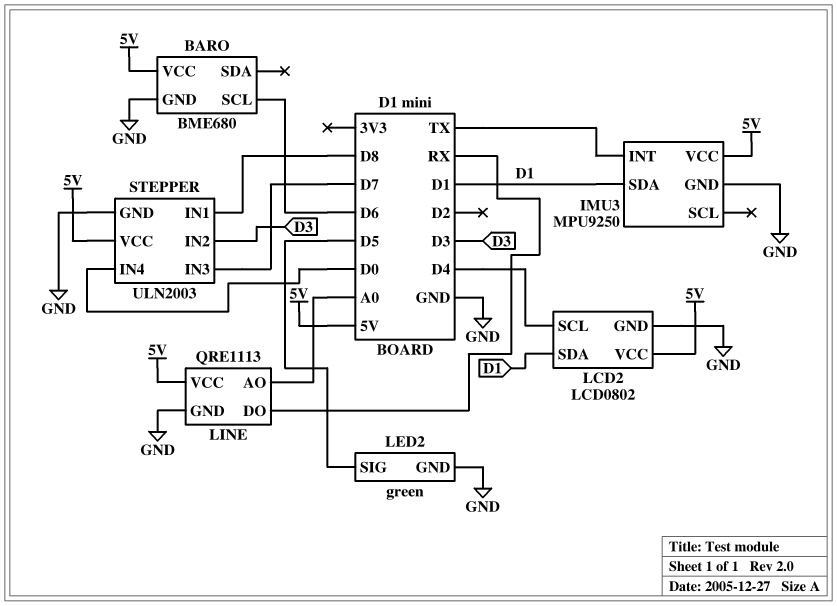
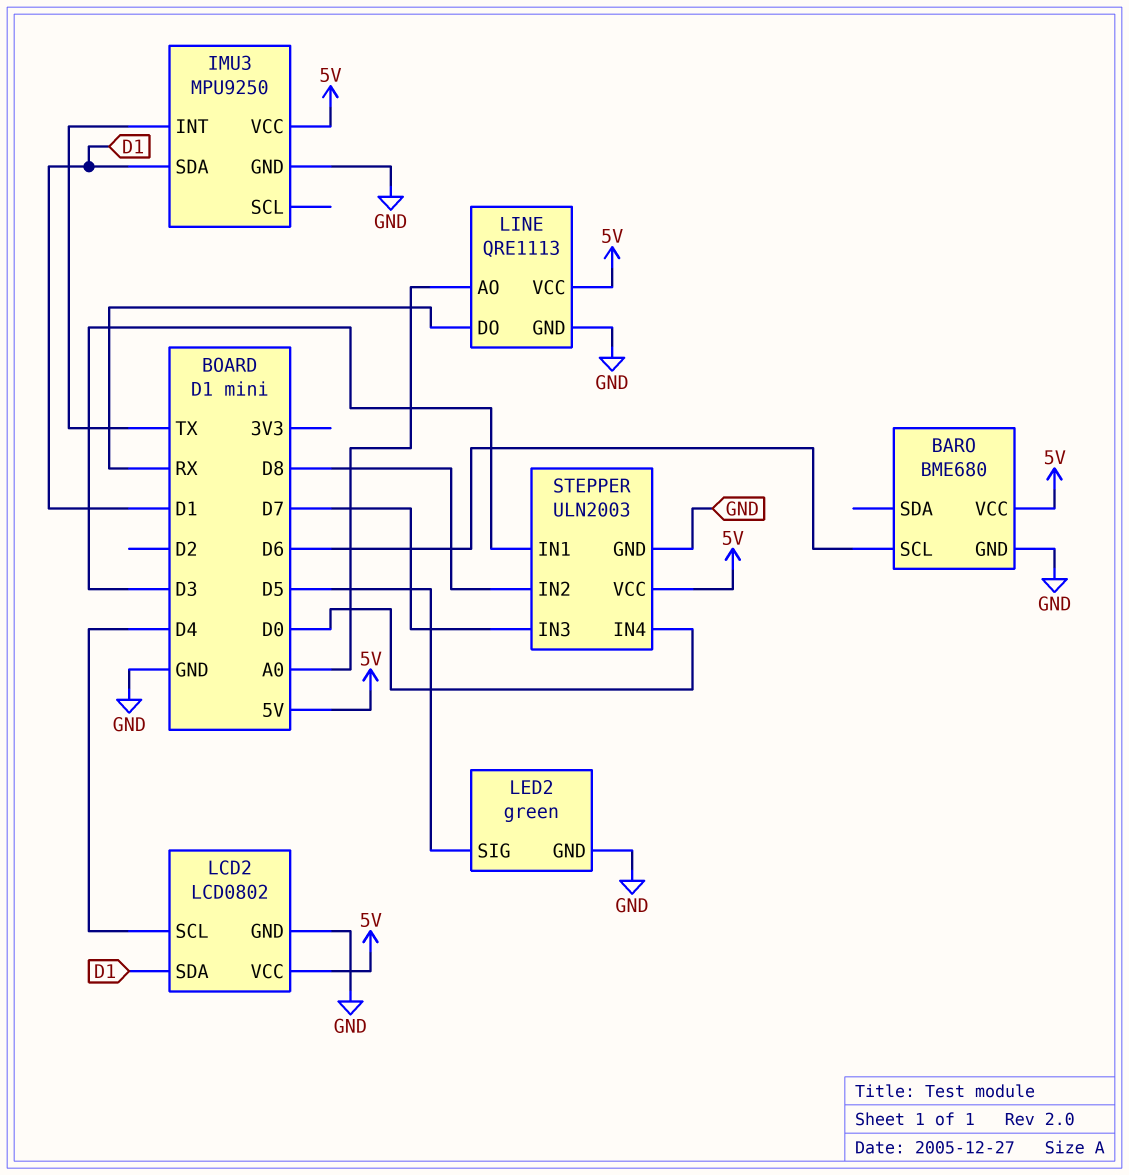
STEPPER pin IN1: D8 -> D3
STEPPER pin IN2: D3 -> D8

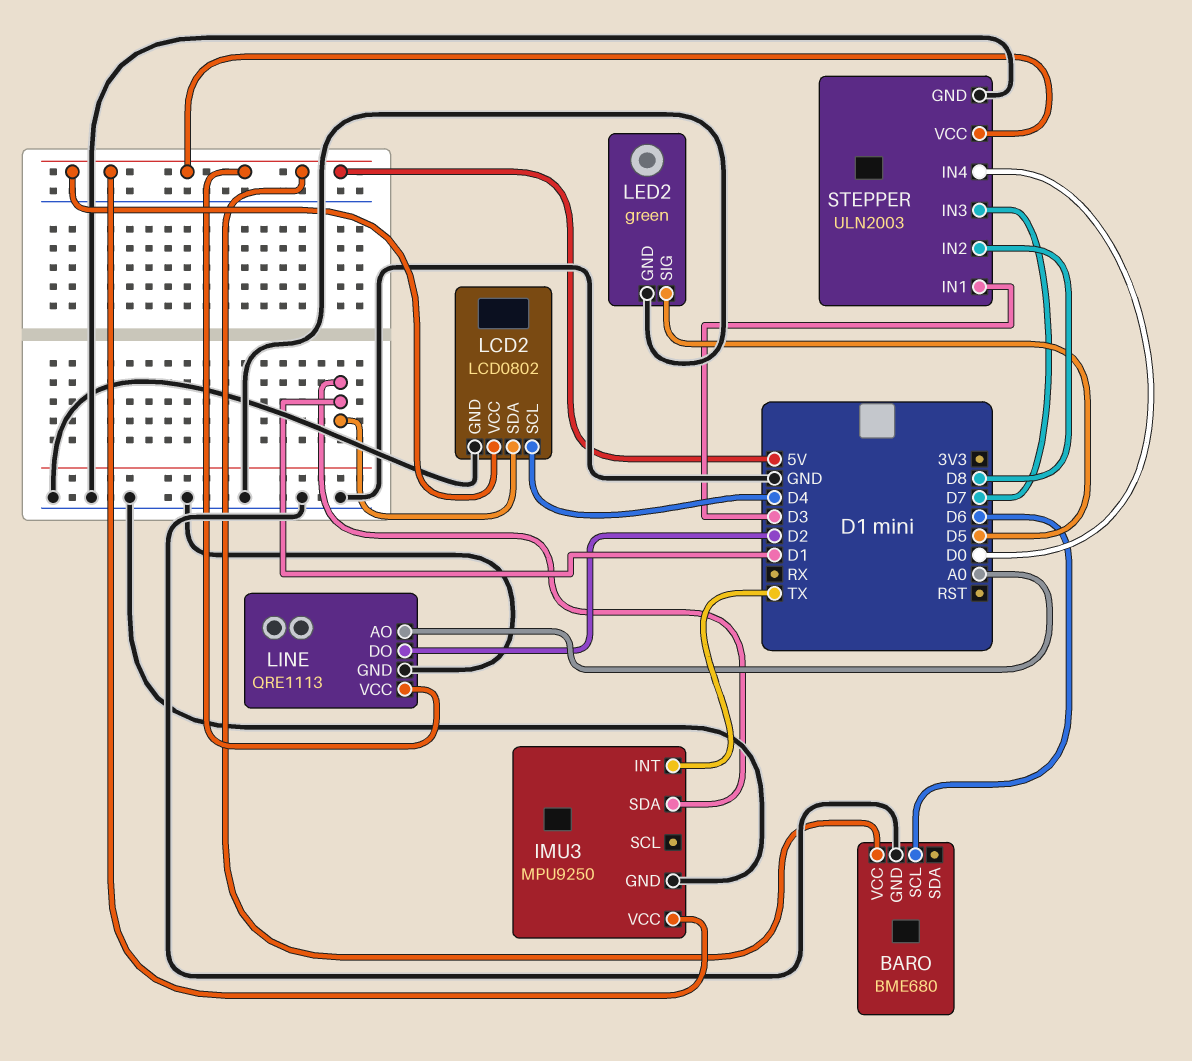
LINE pin DO: RX -> D2

